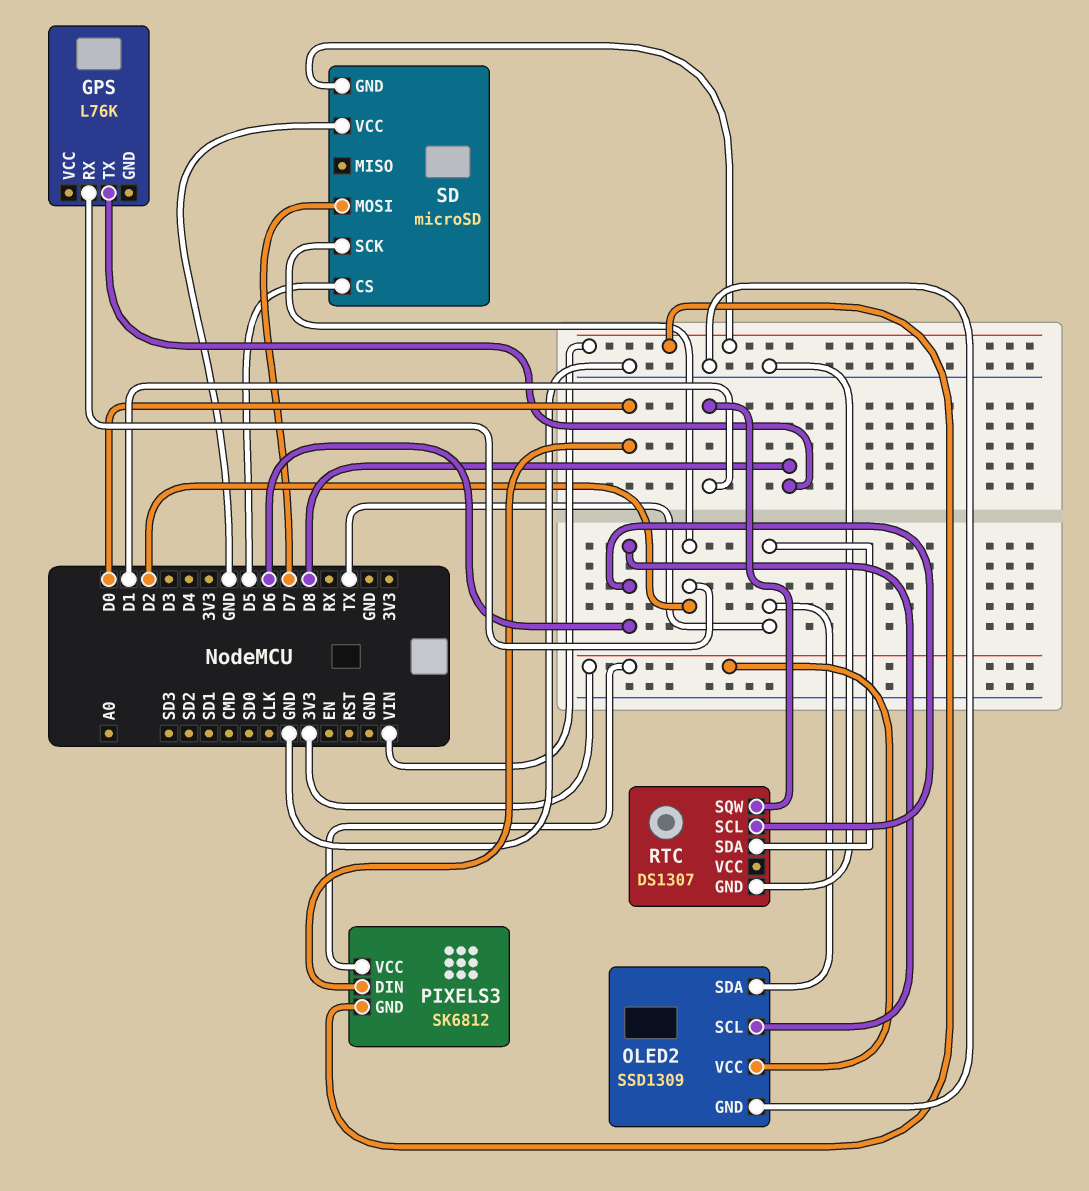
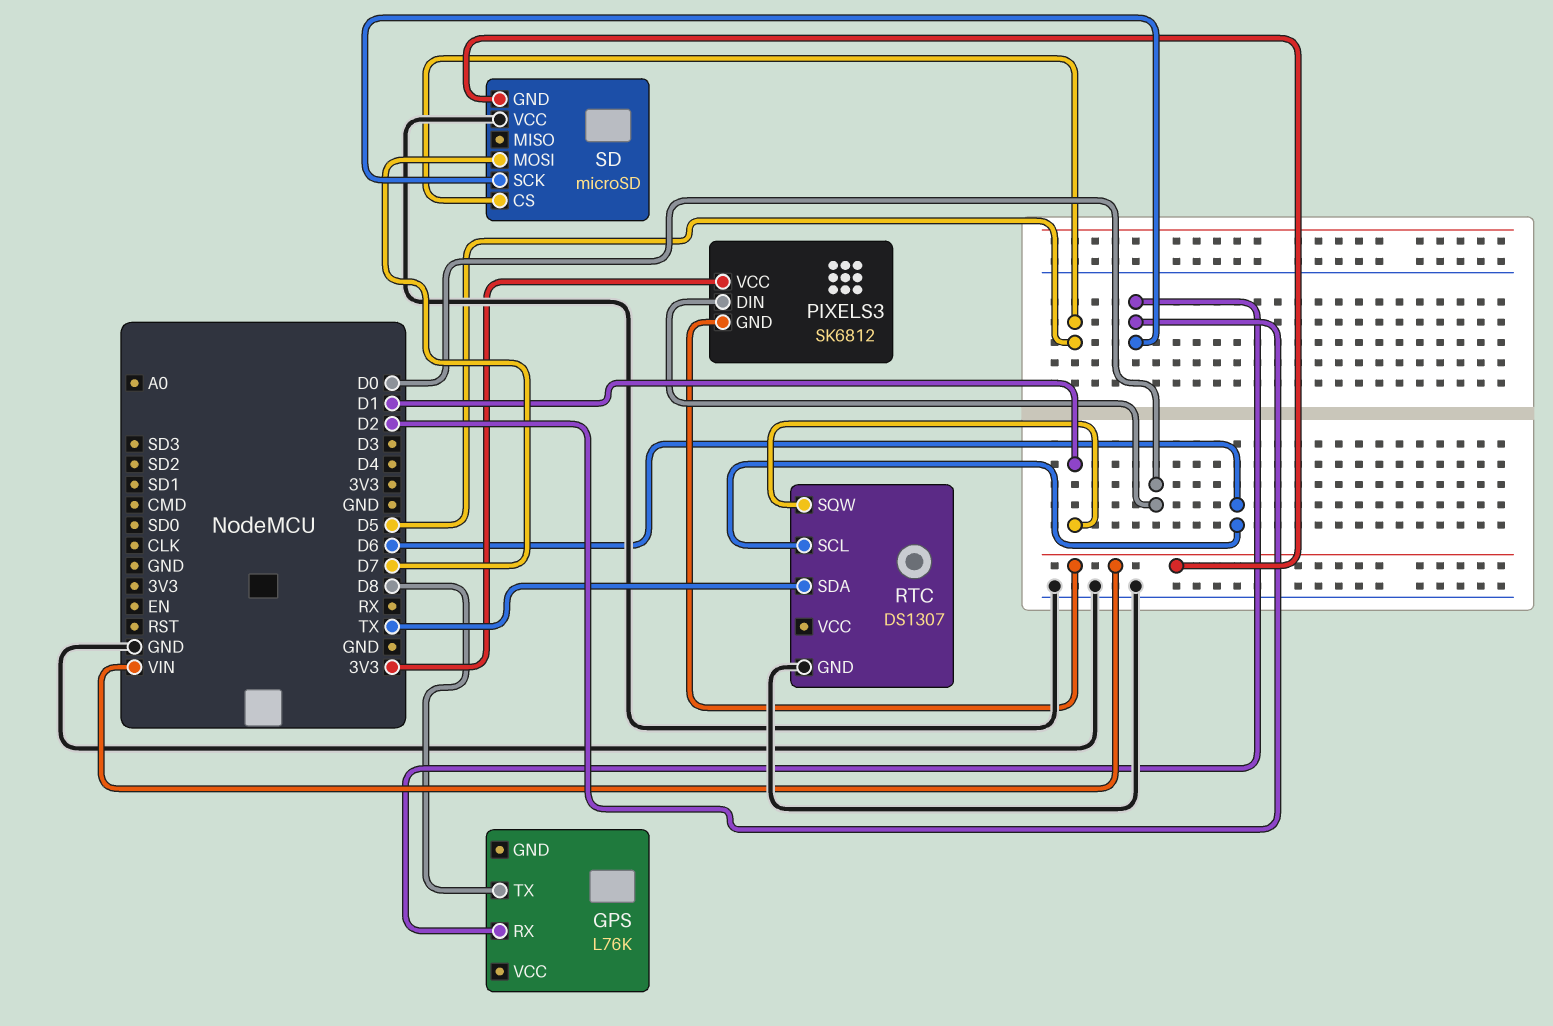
OLED2: SSD1309 -> none
OLED2 pin GND: GND -> none
OLED2 pin SCL: D6 -> none
OLED2 pin SDA: TX -> none
OLED2 pin VCC: 3V3 -> none

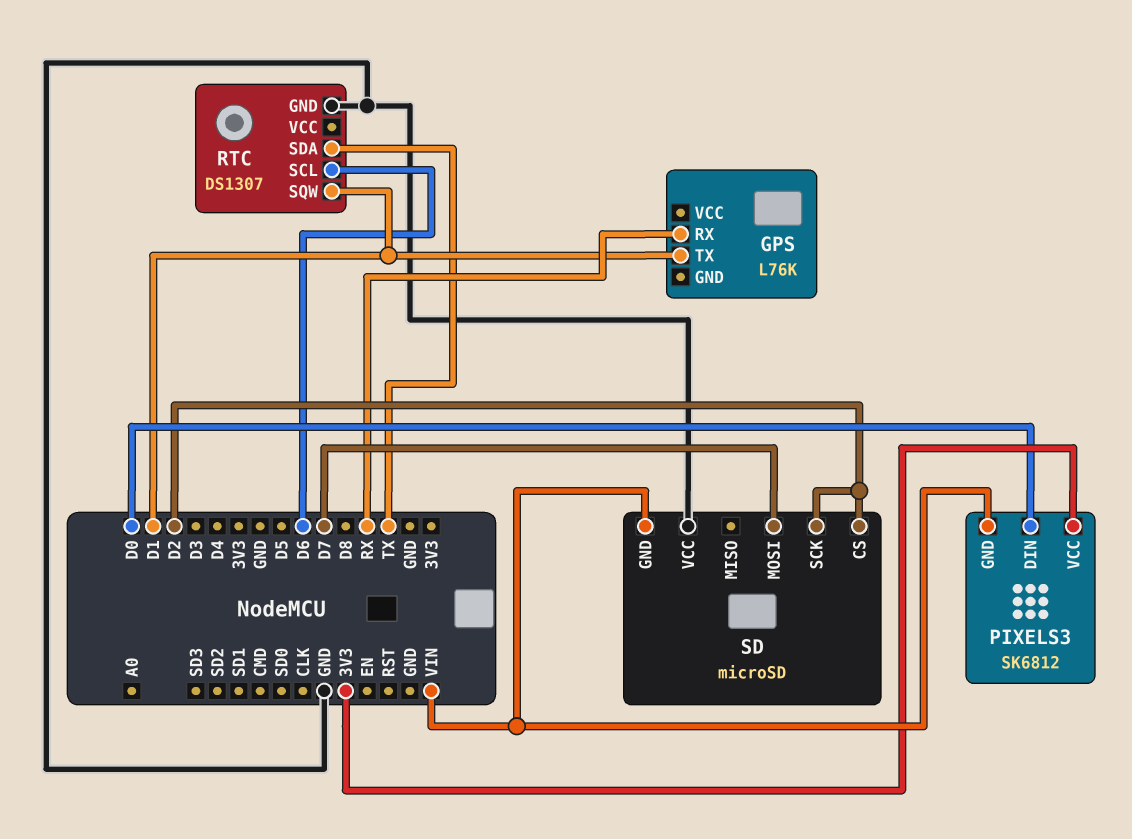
GPS pin RX: D2 -> RX
GPS pin TX: D8 -> D1
SD pin CS: D5 -> D2

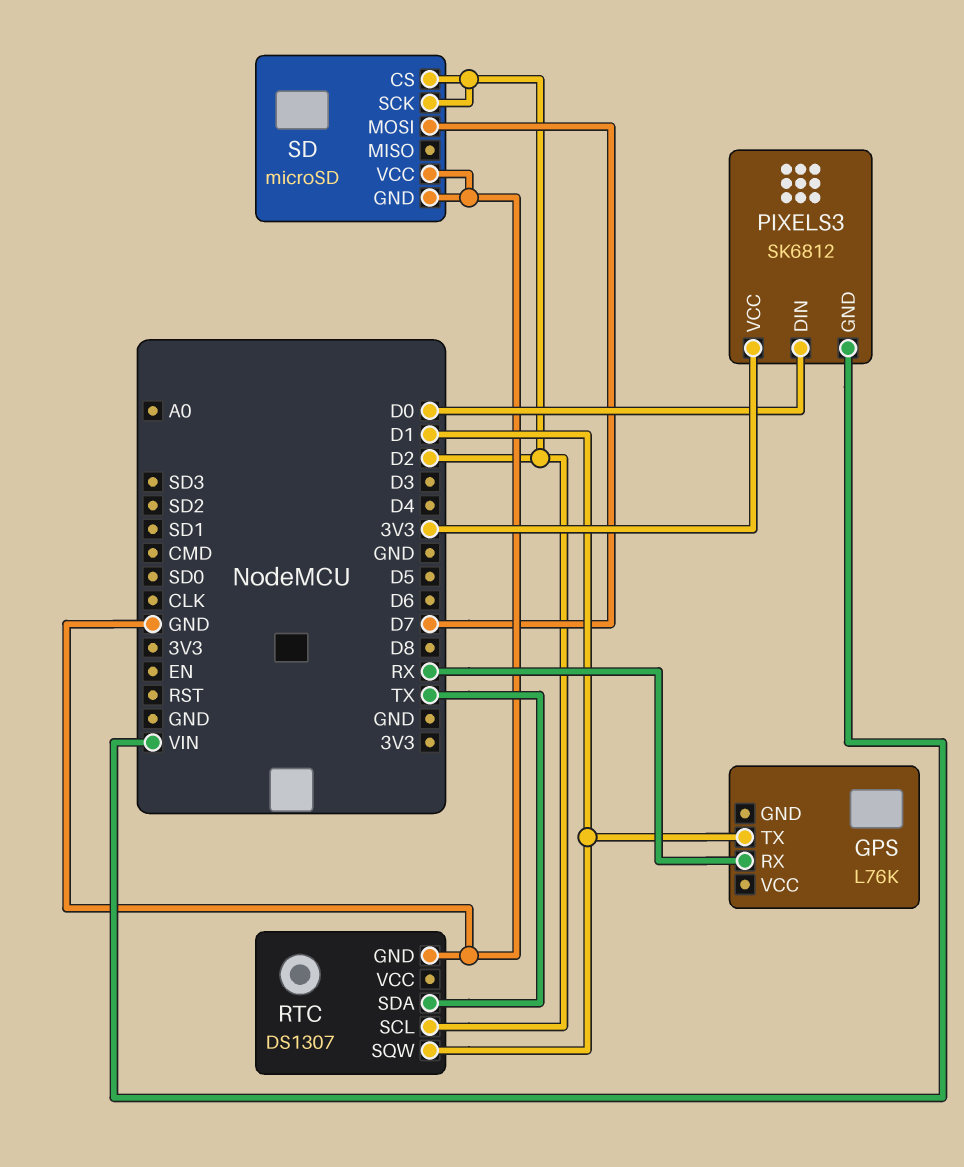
RTC pin SCL: D6 -> D2
SD pin GND: VIN -> GND

